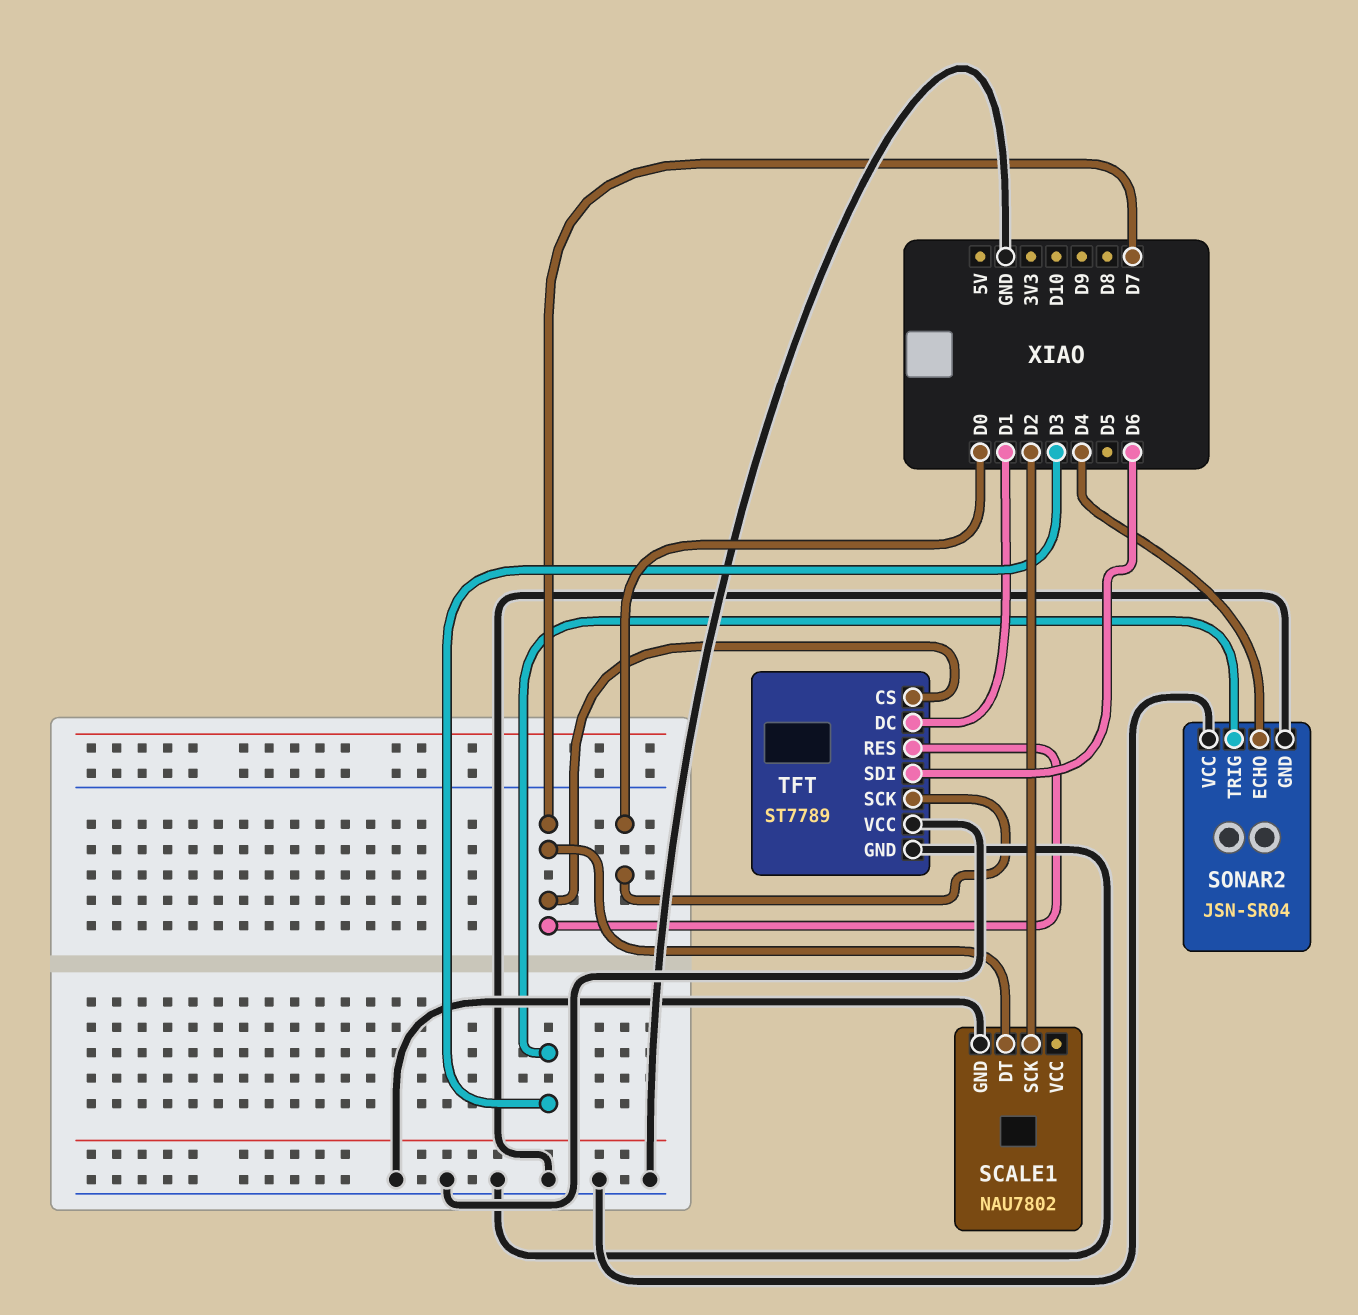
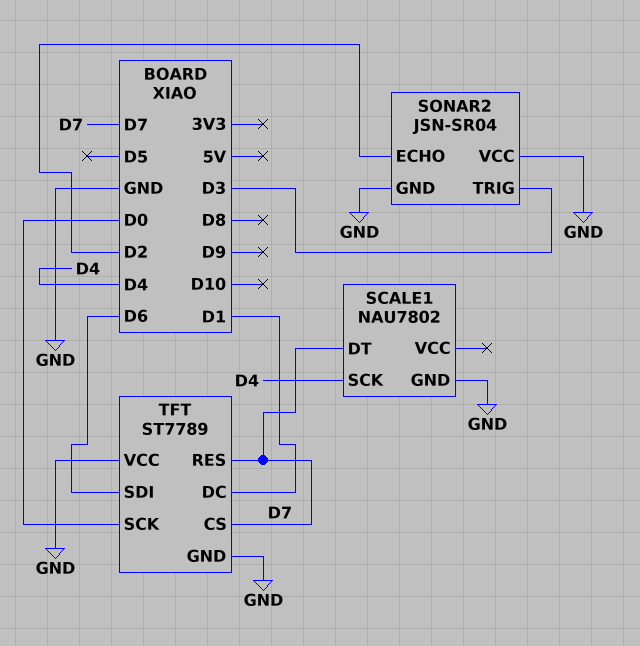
SCALE1 pin SCK: D2 -> D4
SONAR2 pin ECHO: D4 -> D2

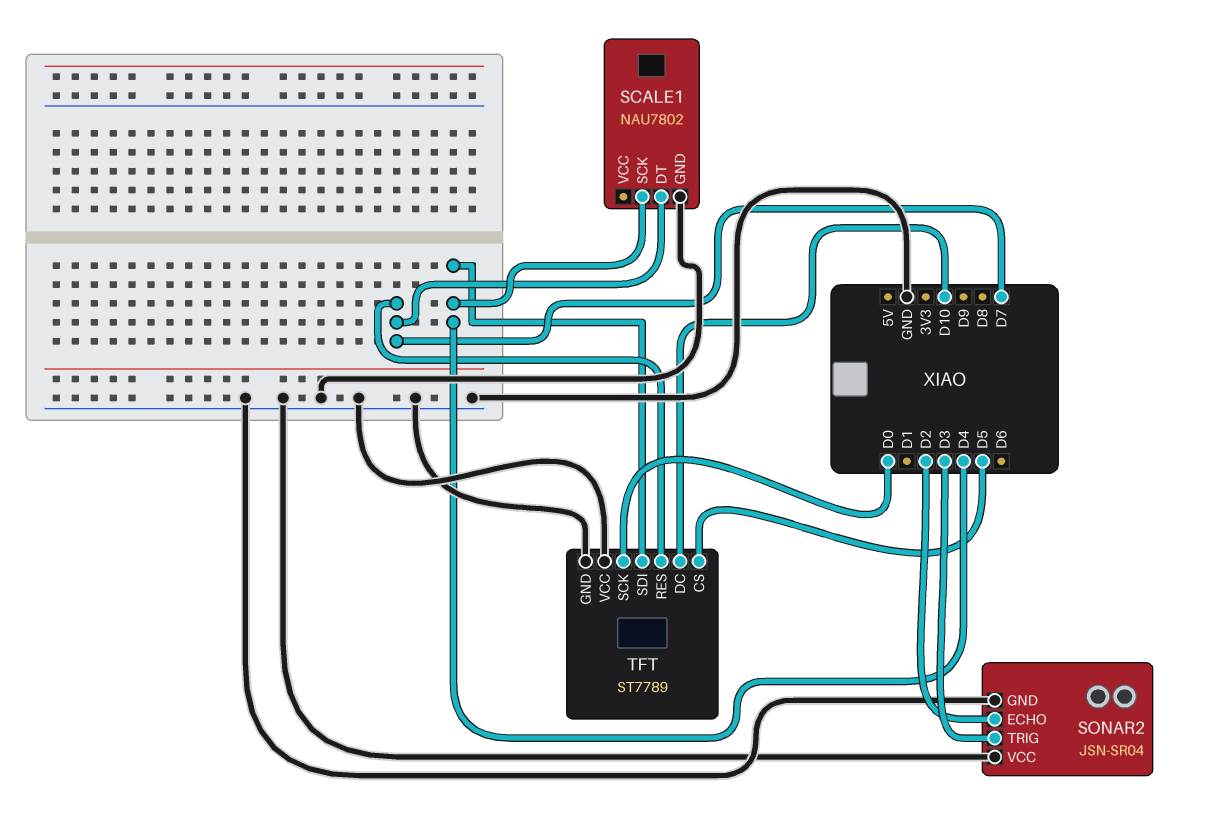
TFT pin CS: D7 -> D5
TFT pin DC: D1 -> D10
TFT pin SDI: D6 -> D4

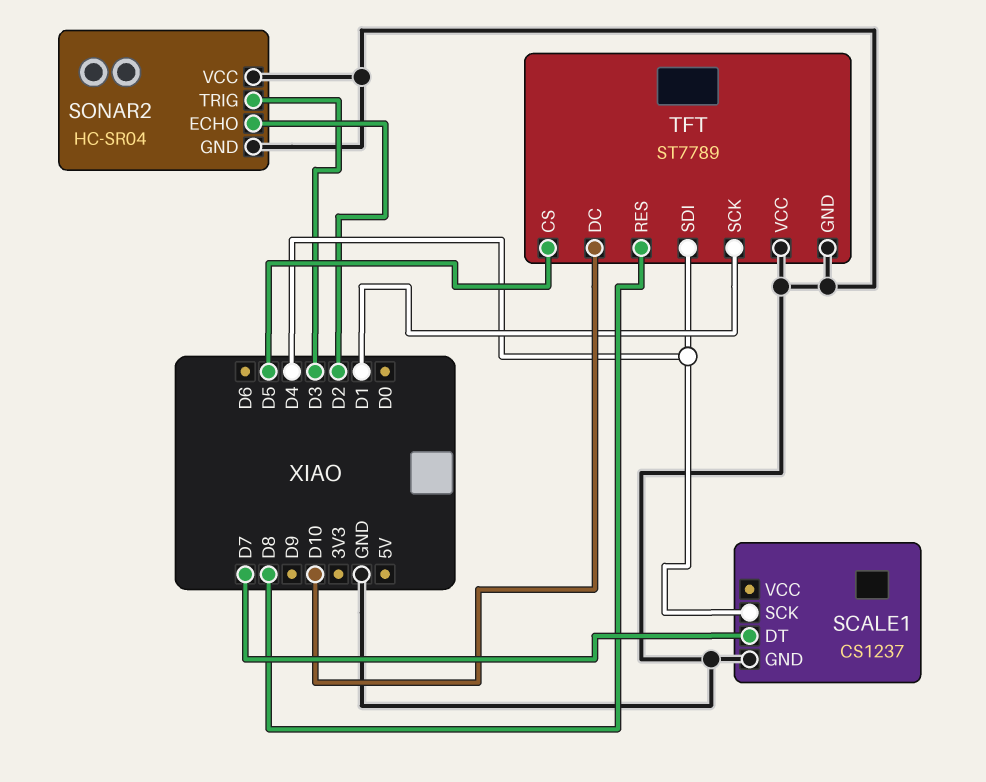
SCALE1: NAU7802 -> CS1237
SONAR2: JSN-SR04 -> HC-SR04
TFT pin RES: D7 -> D8
TFT pin SCK: D0 -> D1

